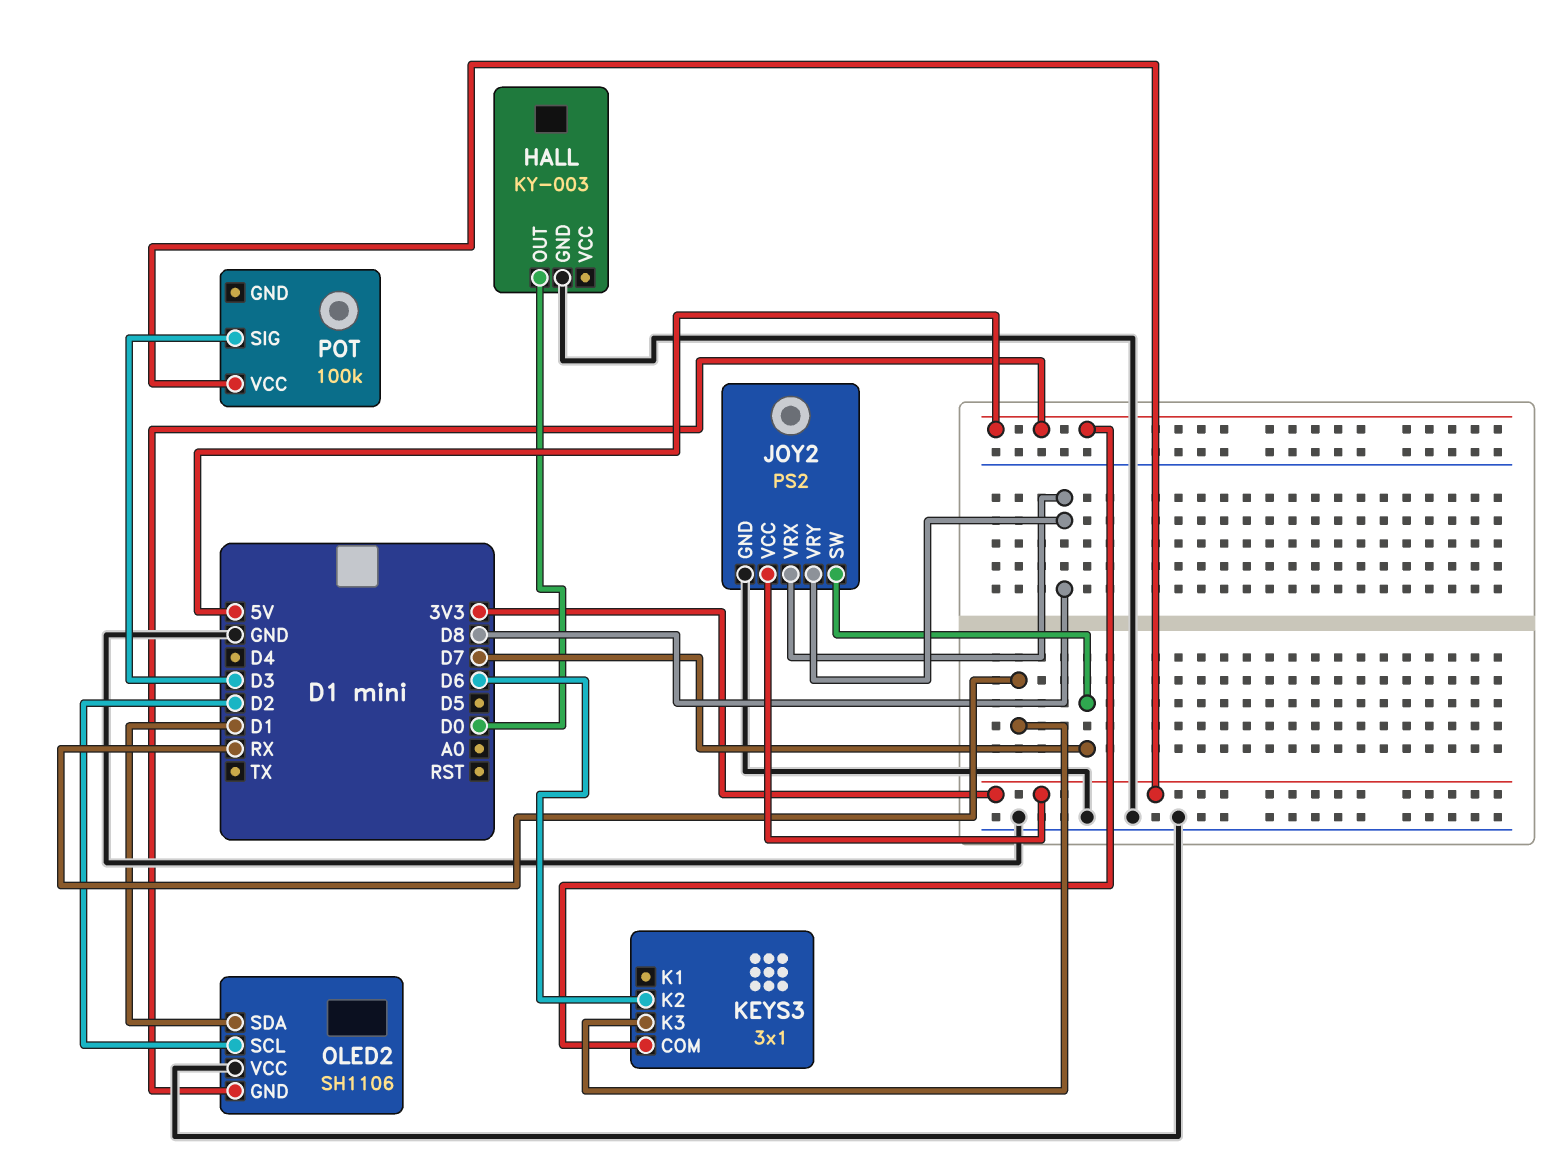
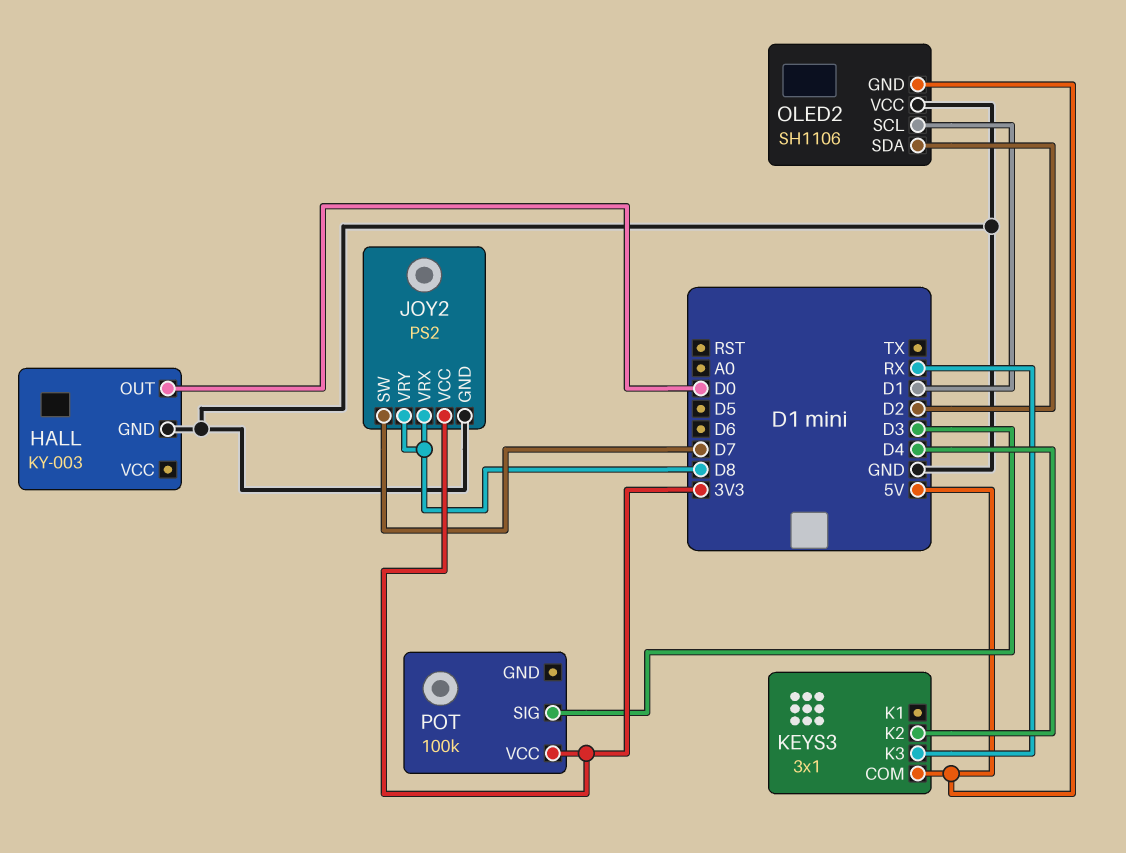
KEYS3 pin K2: D6 -> D4
OLED2 pin SCL: D2 -> D1
OLED2 pin SDA: D1 -> D2

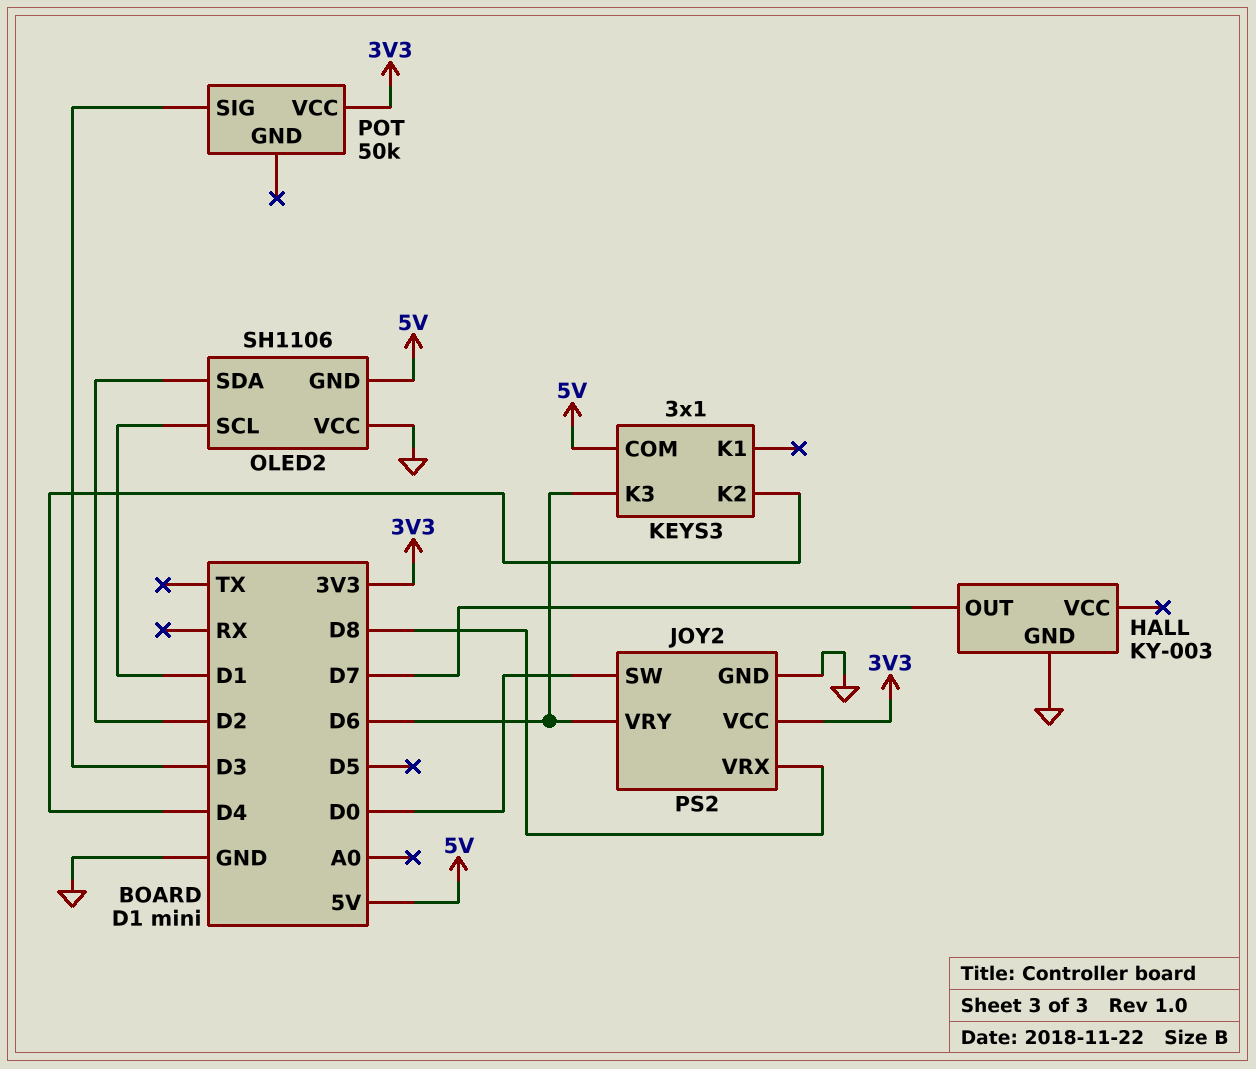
HALL pin OUT: D0 -> D7
JOY2 pin SW: D7 -> D0
JOY2 pin VRY: D8 -> D6
KEYS3 pin K3: RX -> D6
POT: 100k -> 50k

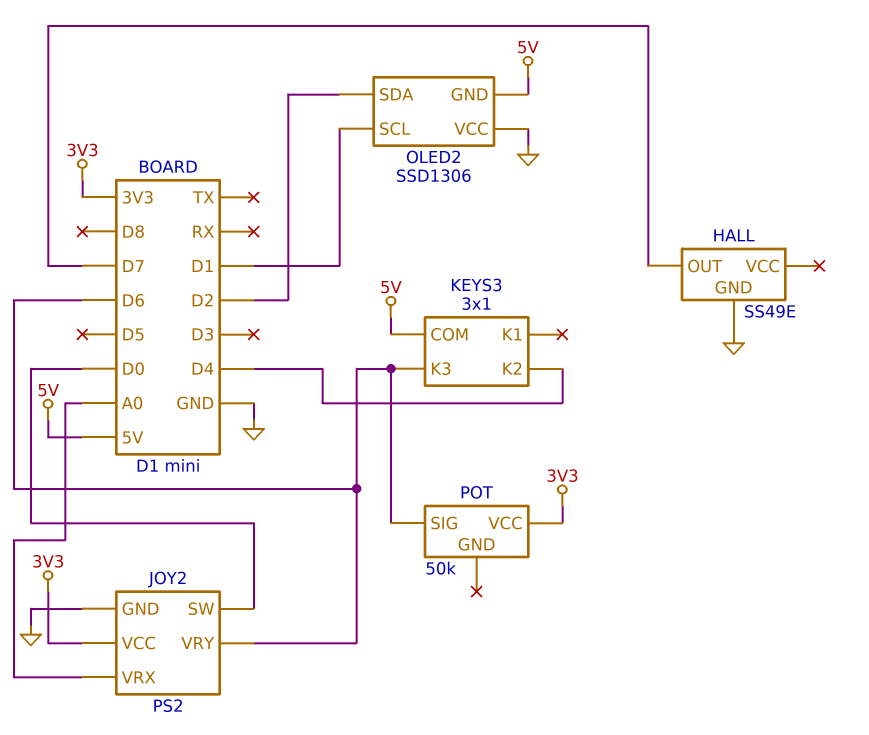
HALL: KY-003 -> SS49E
JOY2 pin VRX: D8 -> A0
OLED2: SH1106 -> SSD1306
POT pin SIG: D3 -> D6

